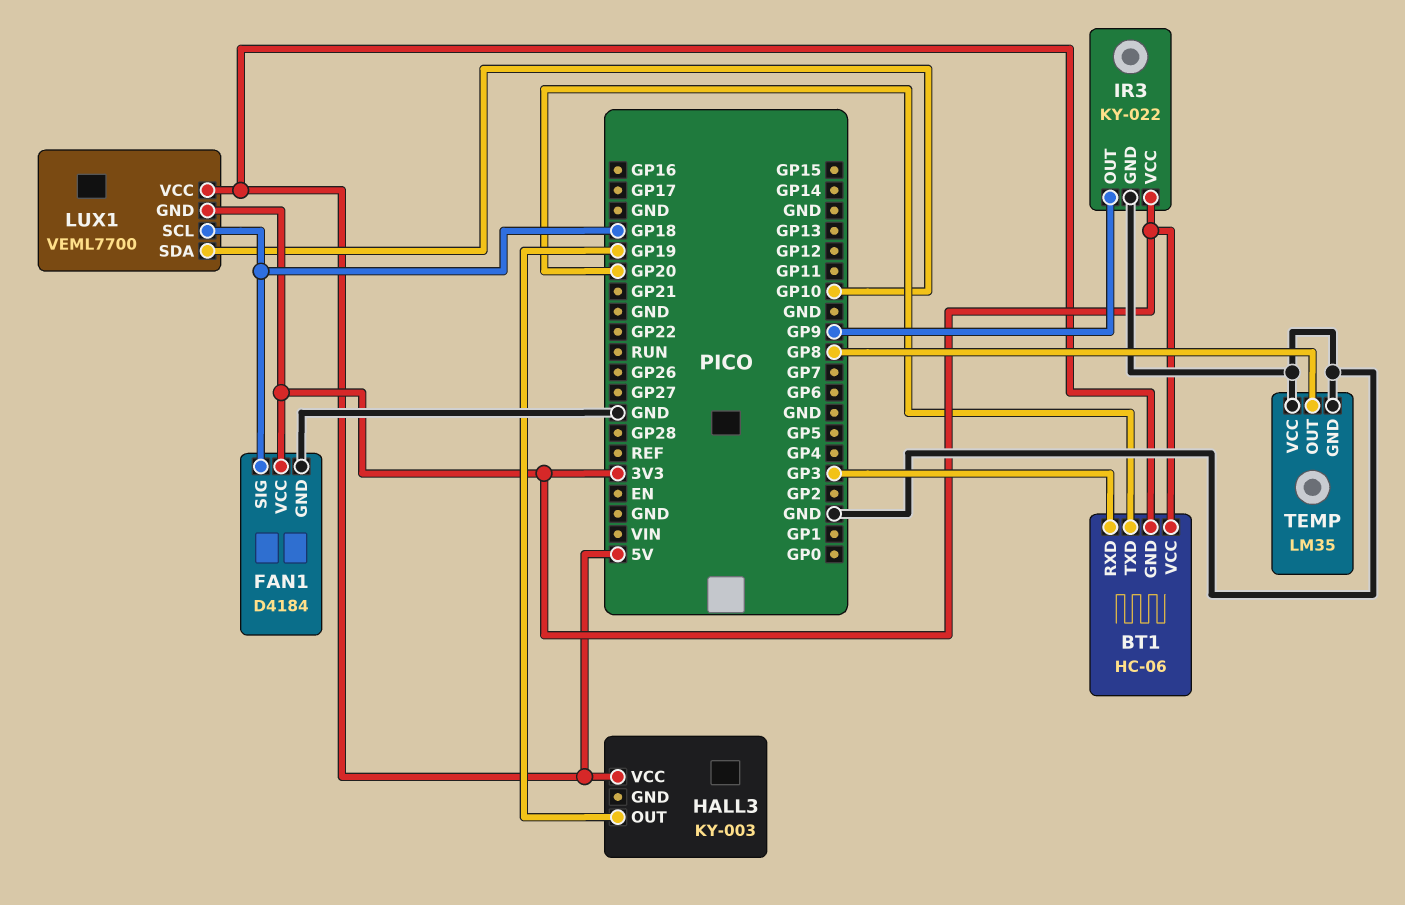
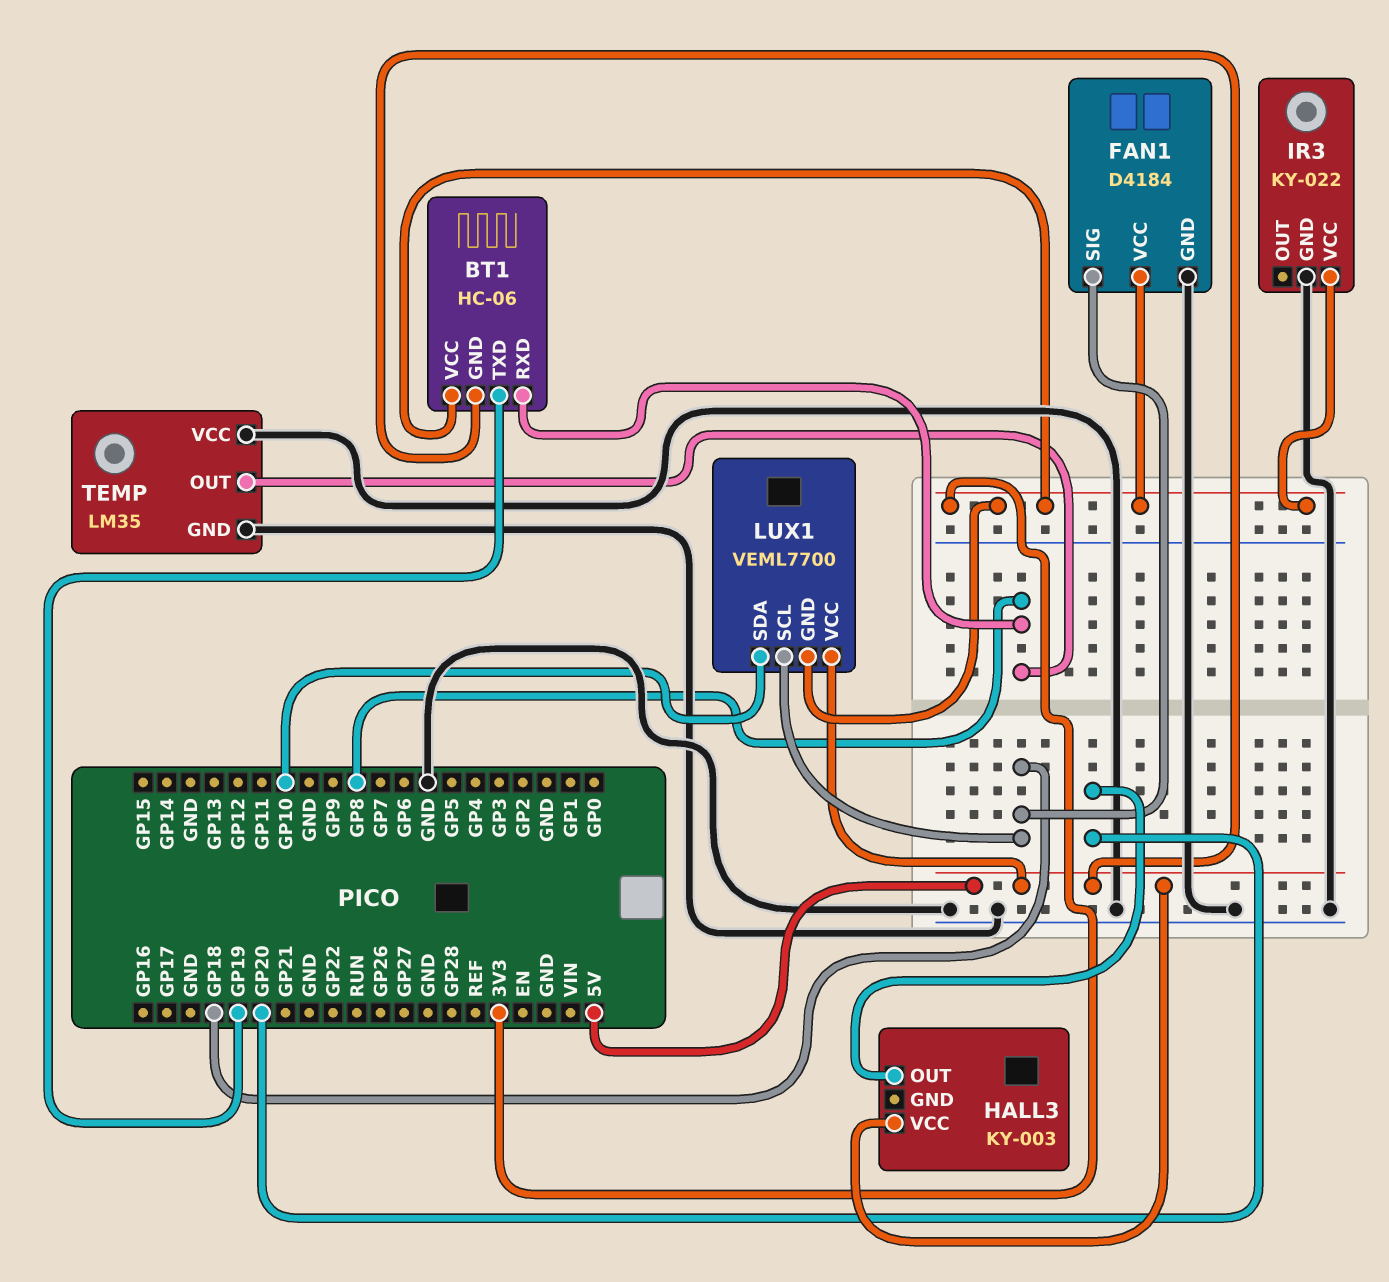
BT1 pin RXD: GP3 -> GP8
BT1 pin TXD: GP20 -> GP19
HALL3 pin OUT: GP19 -> GP20
IR3 pin OUT: GP9 -> none

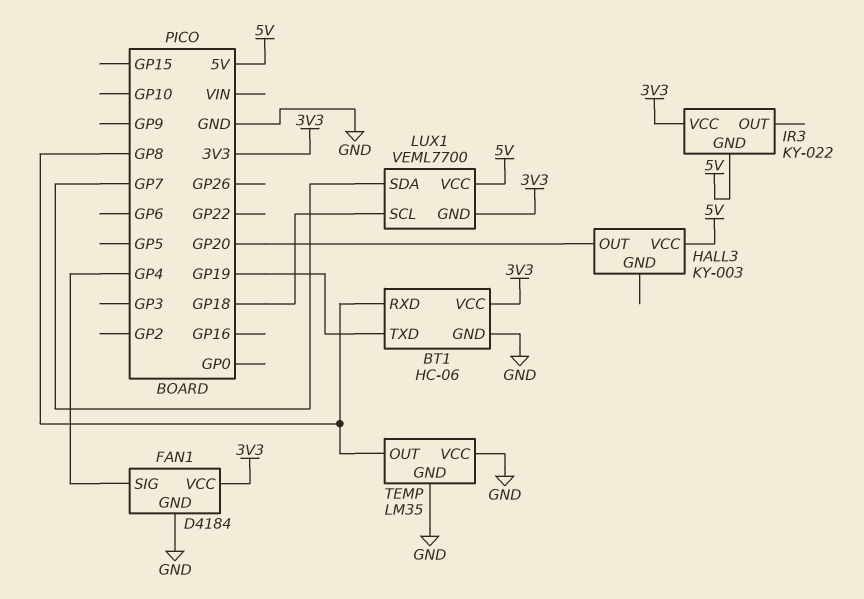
BT1 pin GND: 5V -> GND
FAN1 pin SIG: GP18 -> GP4
IR3 pin GND: GND -> 5V
LUX1 pin SDA: GP10 -> GP7

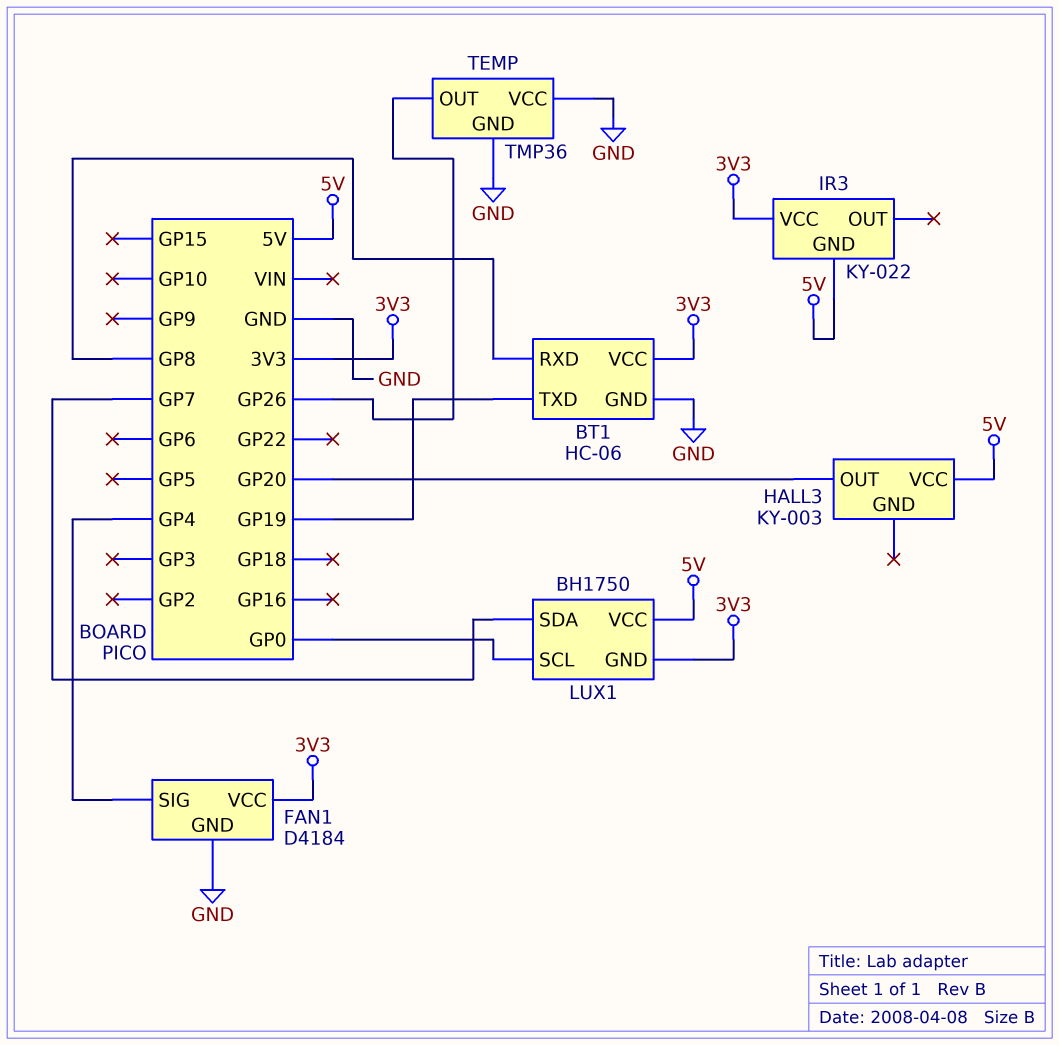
LUX1: VEML7700 -> BH1750
LUX1 pin SCL: GP18 -> GP0
TEMP: LM35 -> TMP36
TEMP pin OUT: GP8 -> GP26

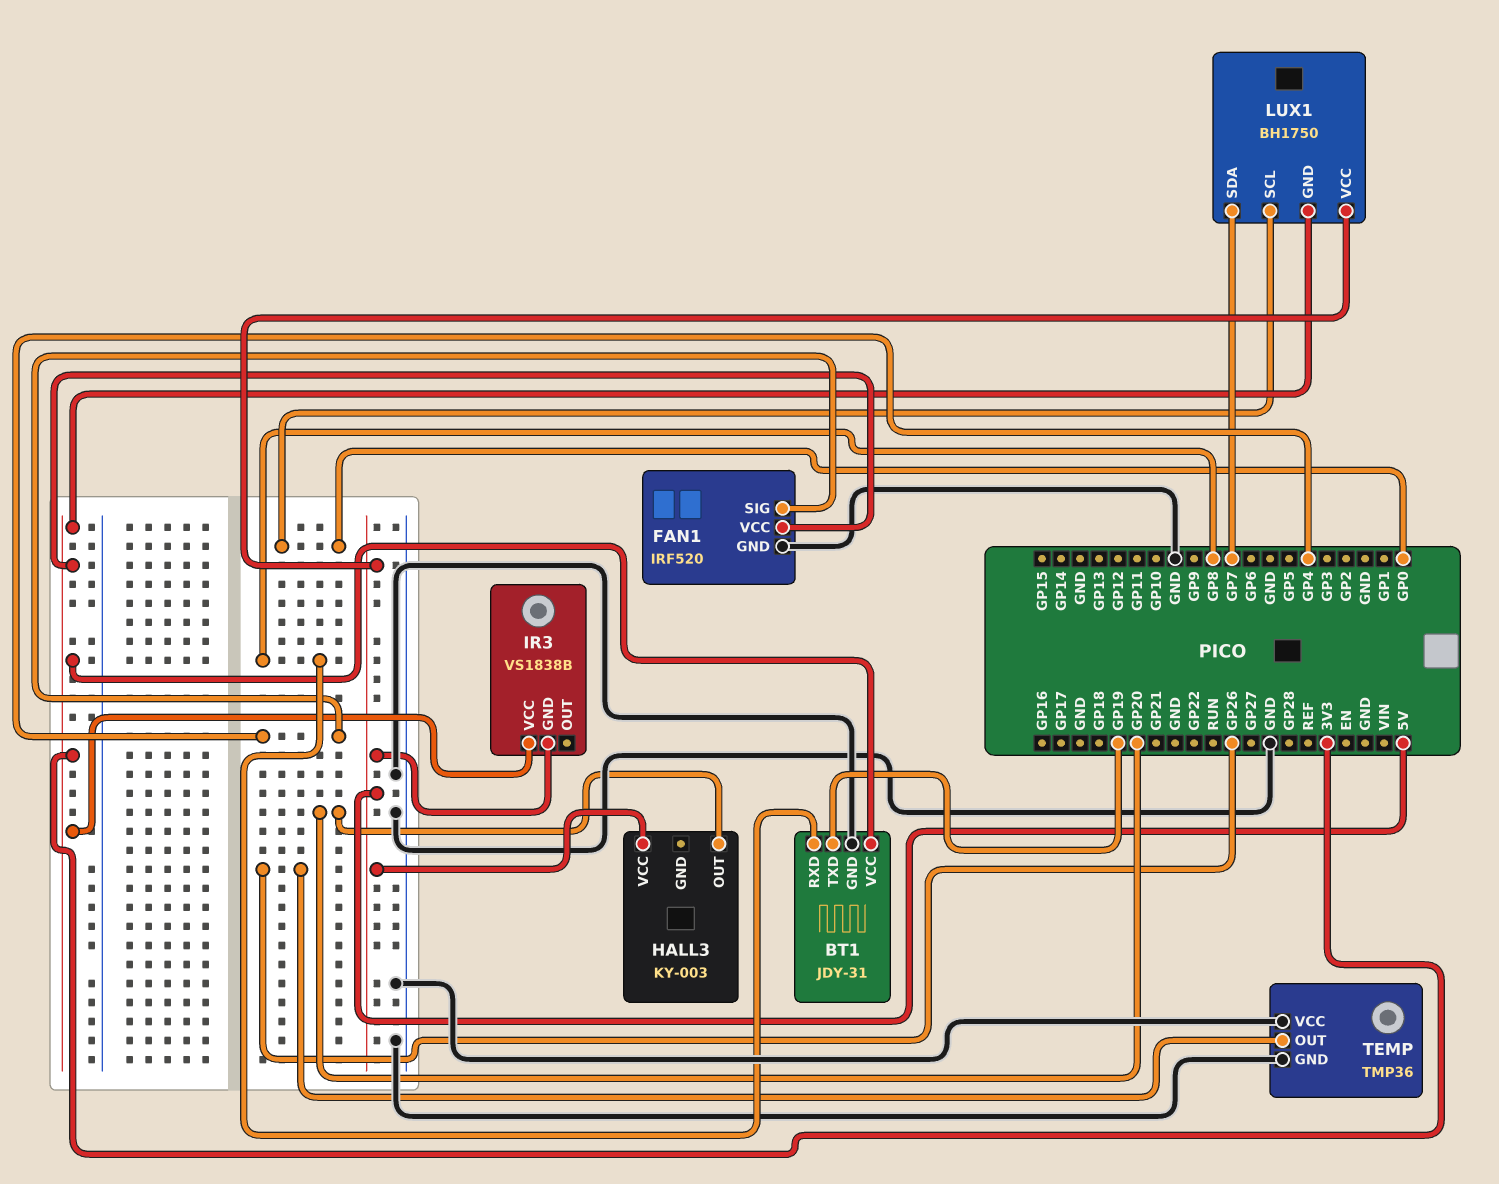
BT1: HC-06 -> JDY-31
FAN1: D4184 -> IRF520
IR3: KY-022 -> VS1838B

